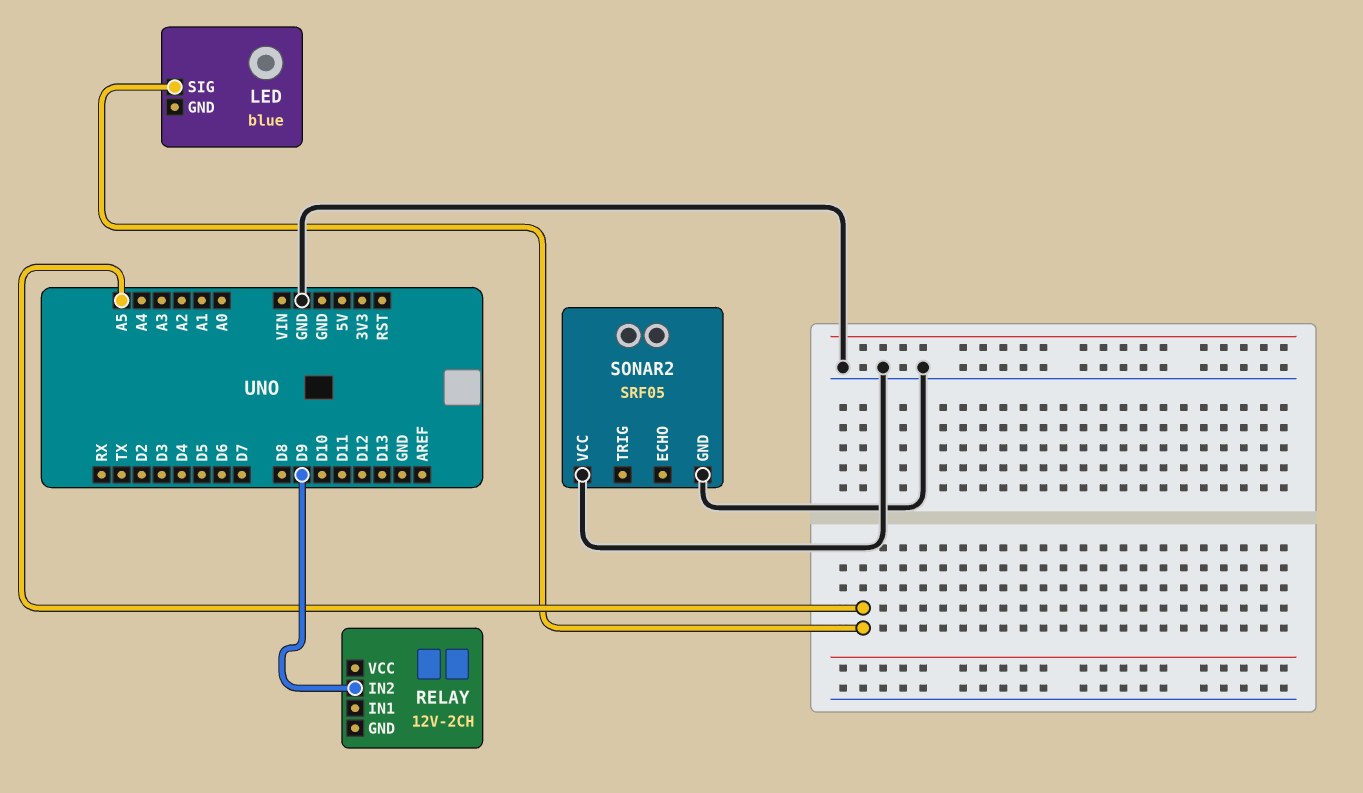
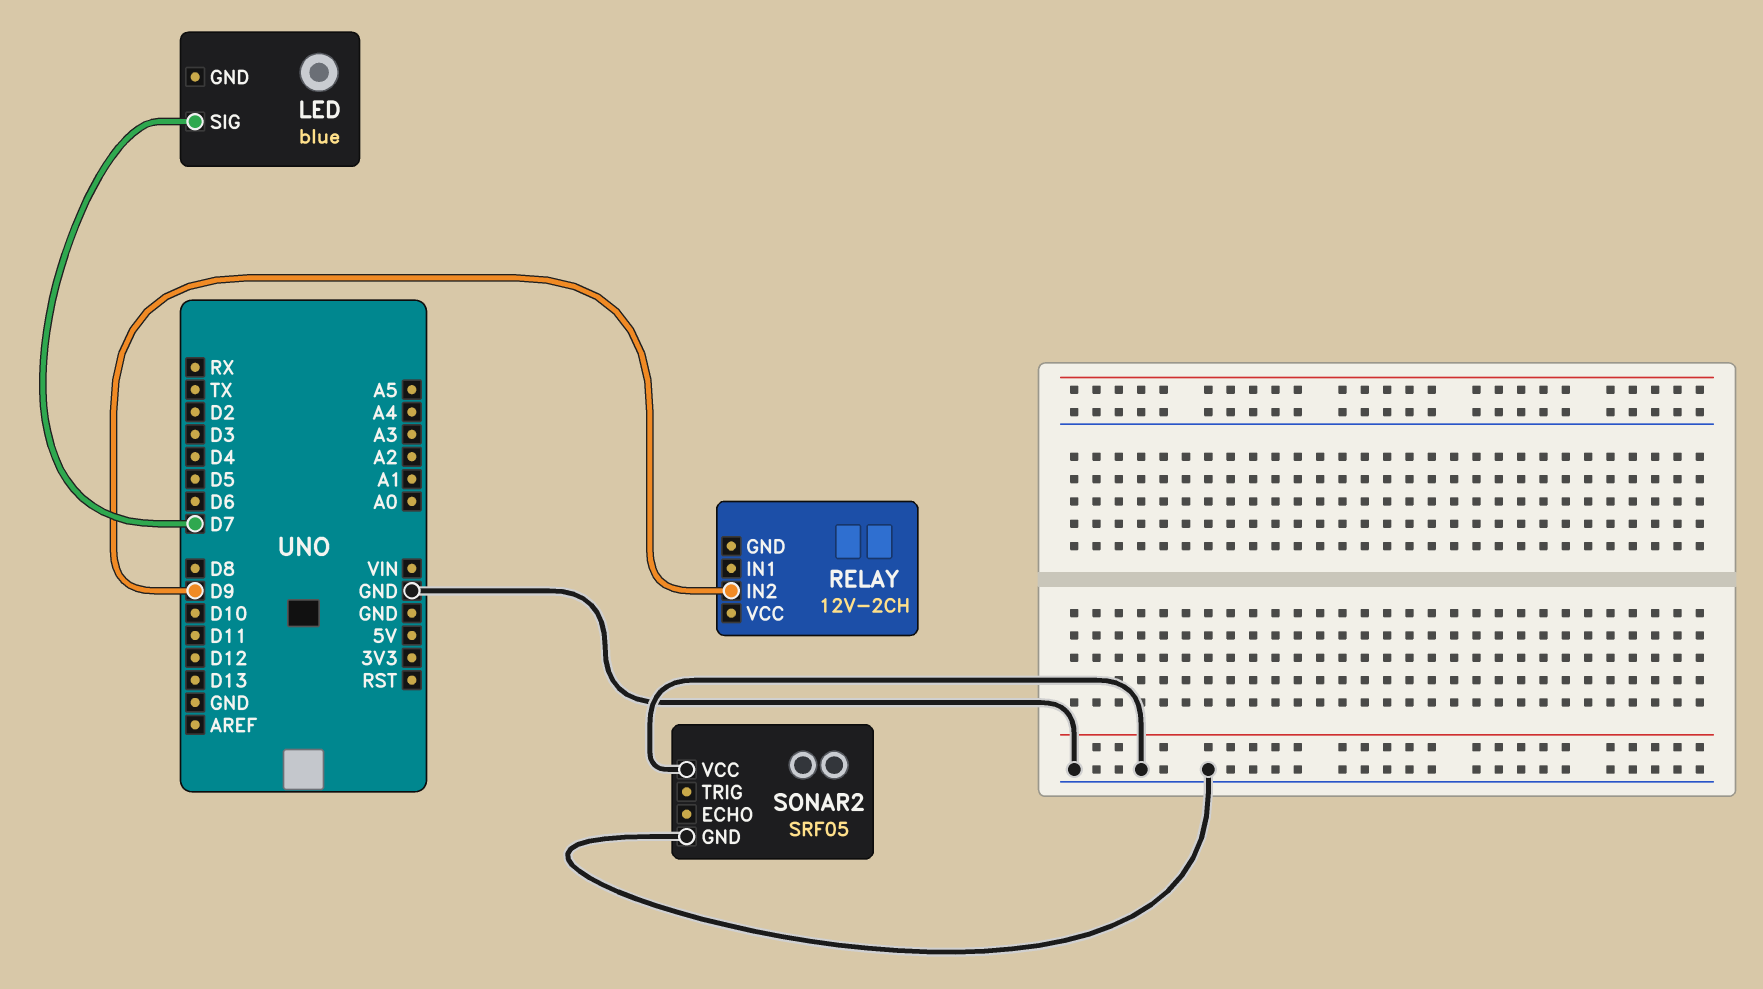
LED pin SIG: A5 -> D7

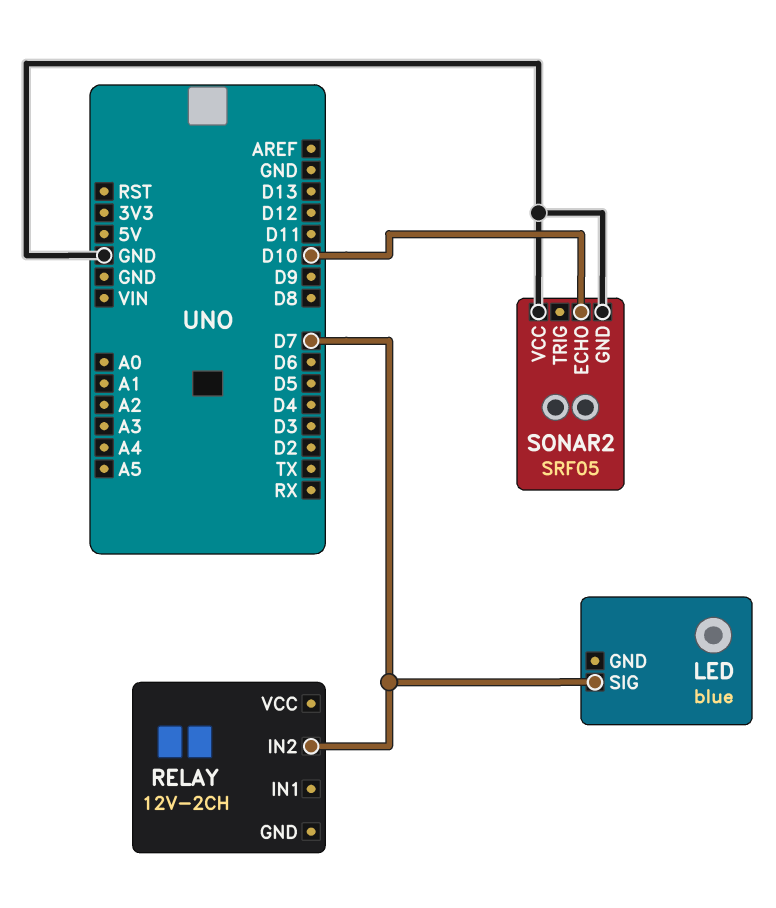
RELAY pin IN2: D9 -> D7
SONAR2 pin ECHO: none -> D10

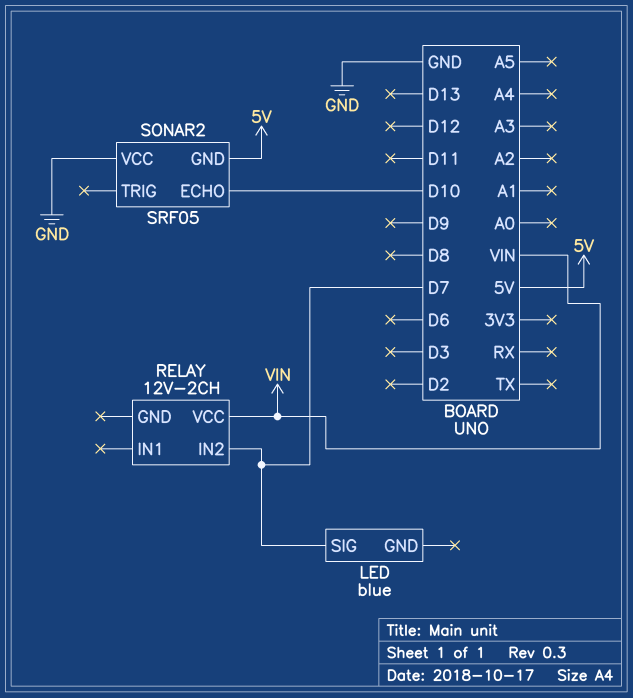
RELAY pin VCC: none -> VIN
SONAR2 pin GND: GND -> 5V

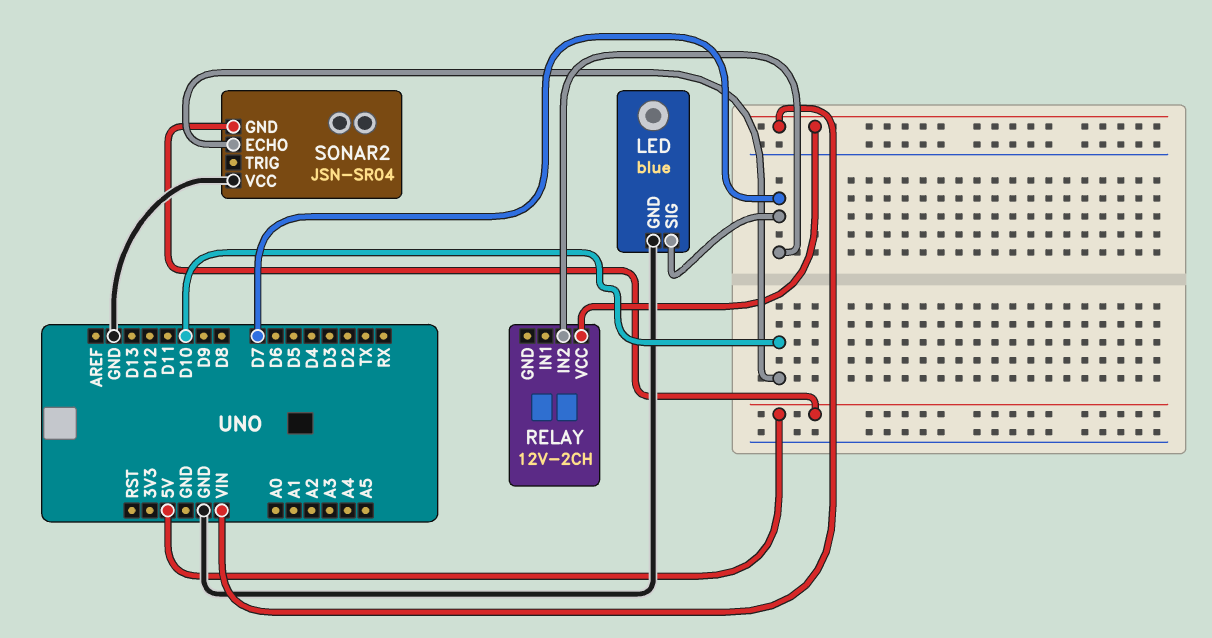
LED pin GND: none -> GND
SONAR2: SRF05 -> JSN-SR04

